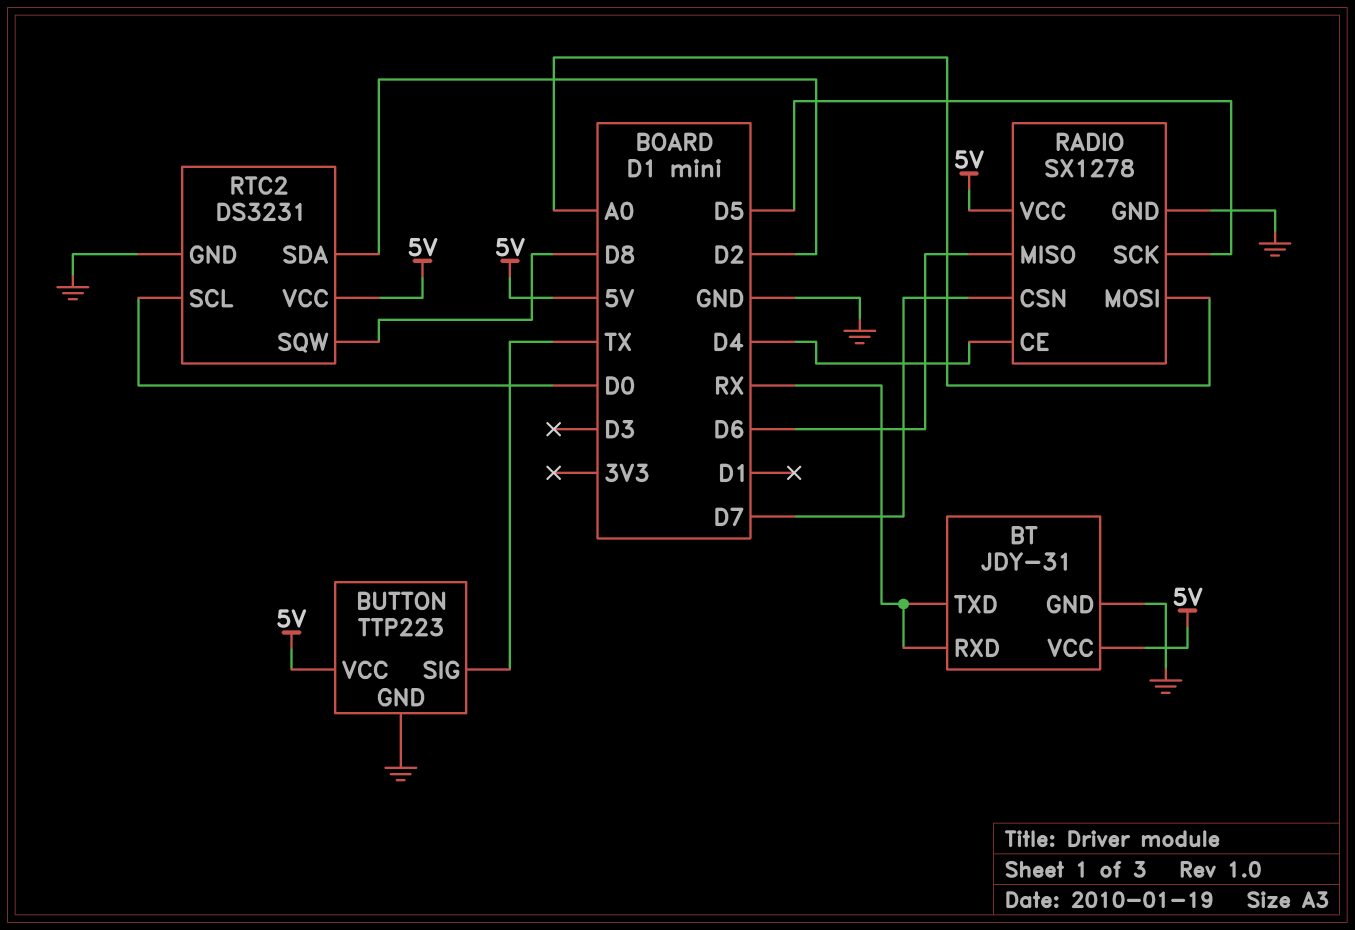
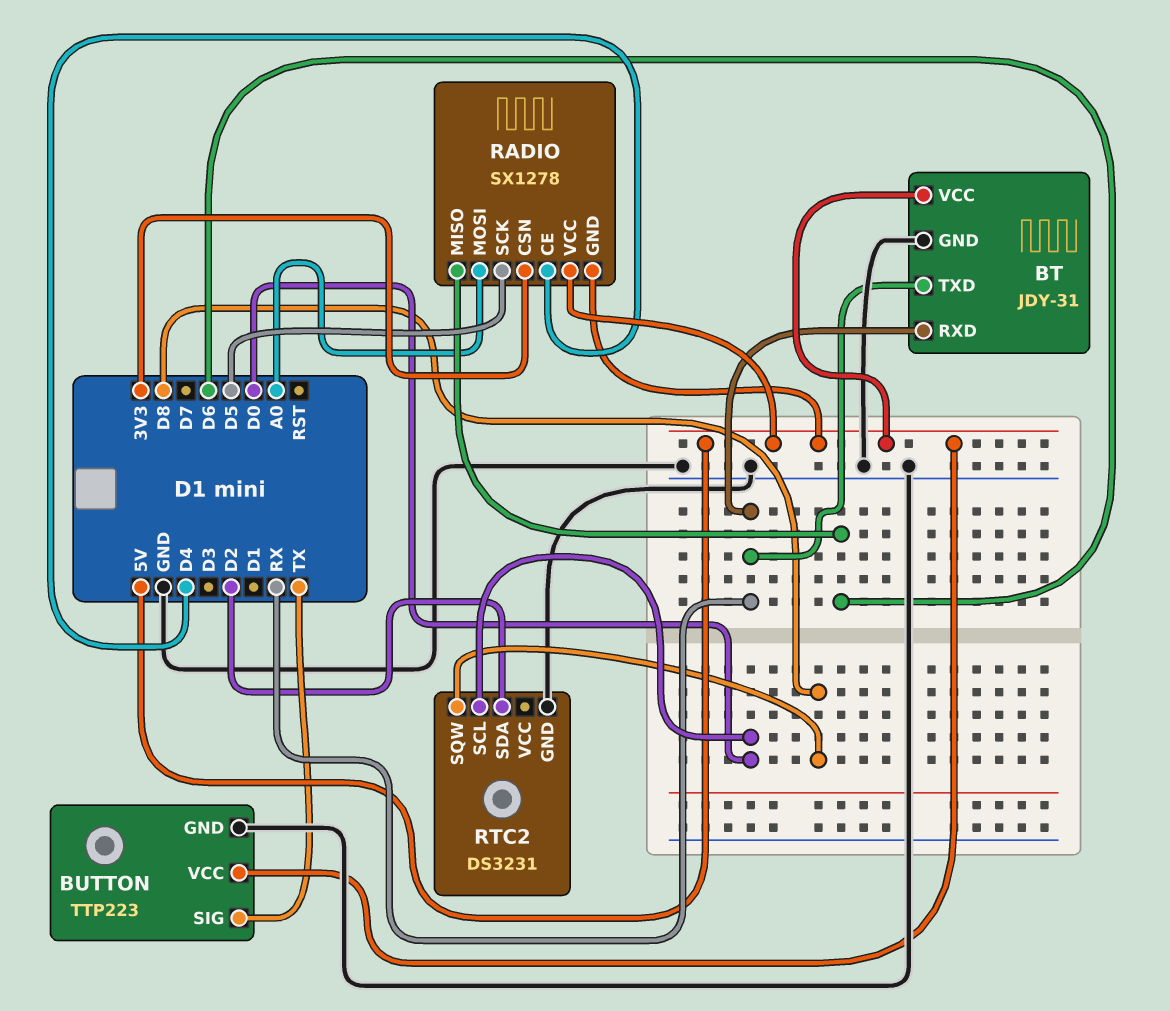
RADIO pin CSN: D7 -> 3V3
RADIO pin GND: GND -> 5V
RTC2 pin VCC: 5V -> none

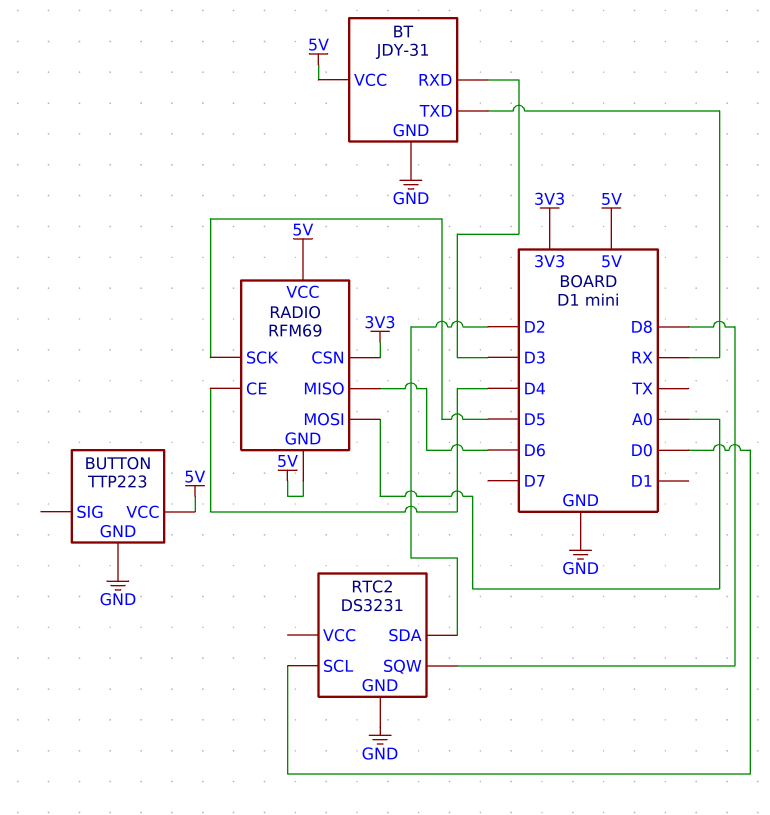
BT pin RXD: RX -> D3
BUTTON pin SIG: TX -> none
RADIO: SX1278 -> RFM69

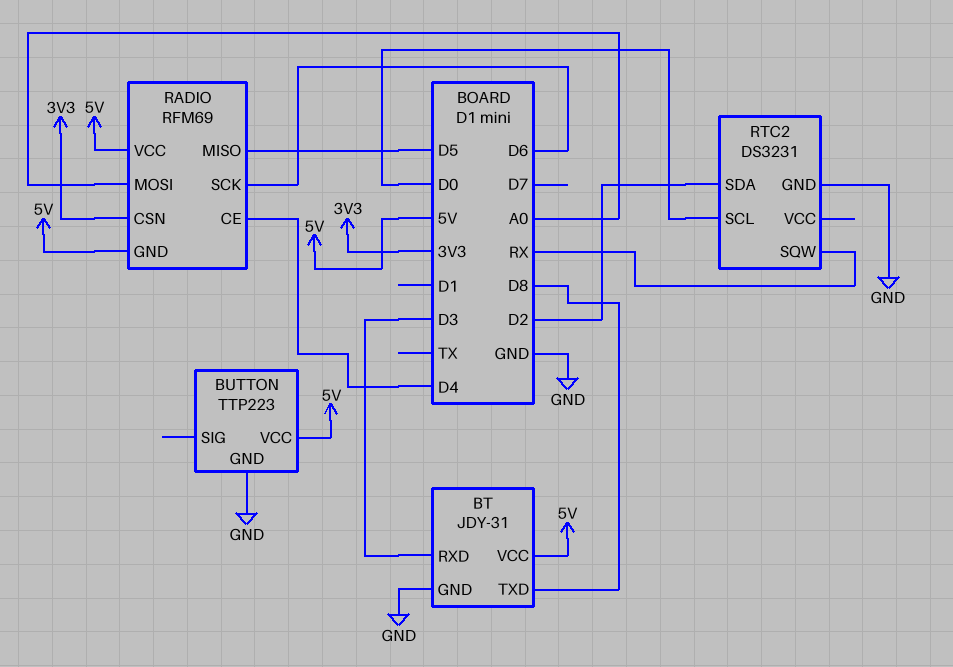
BT pin TXD: RX -> D8
RADIO pin MISO: D6 -> D5
RADIO pin SCK: D5 -> D6
RTC2 pin SQW: D8 -> RX

